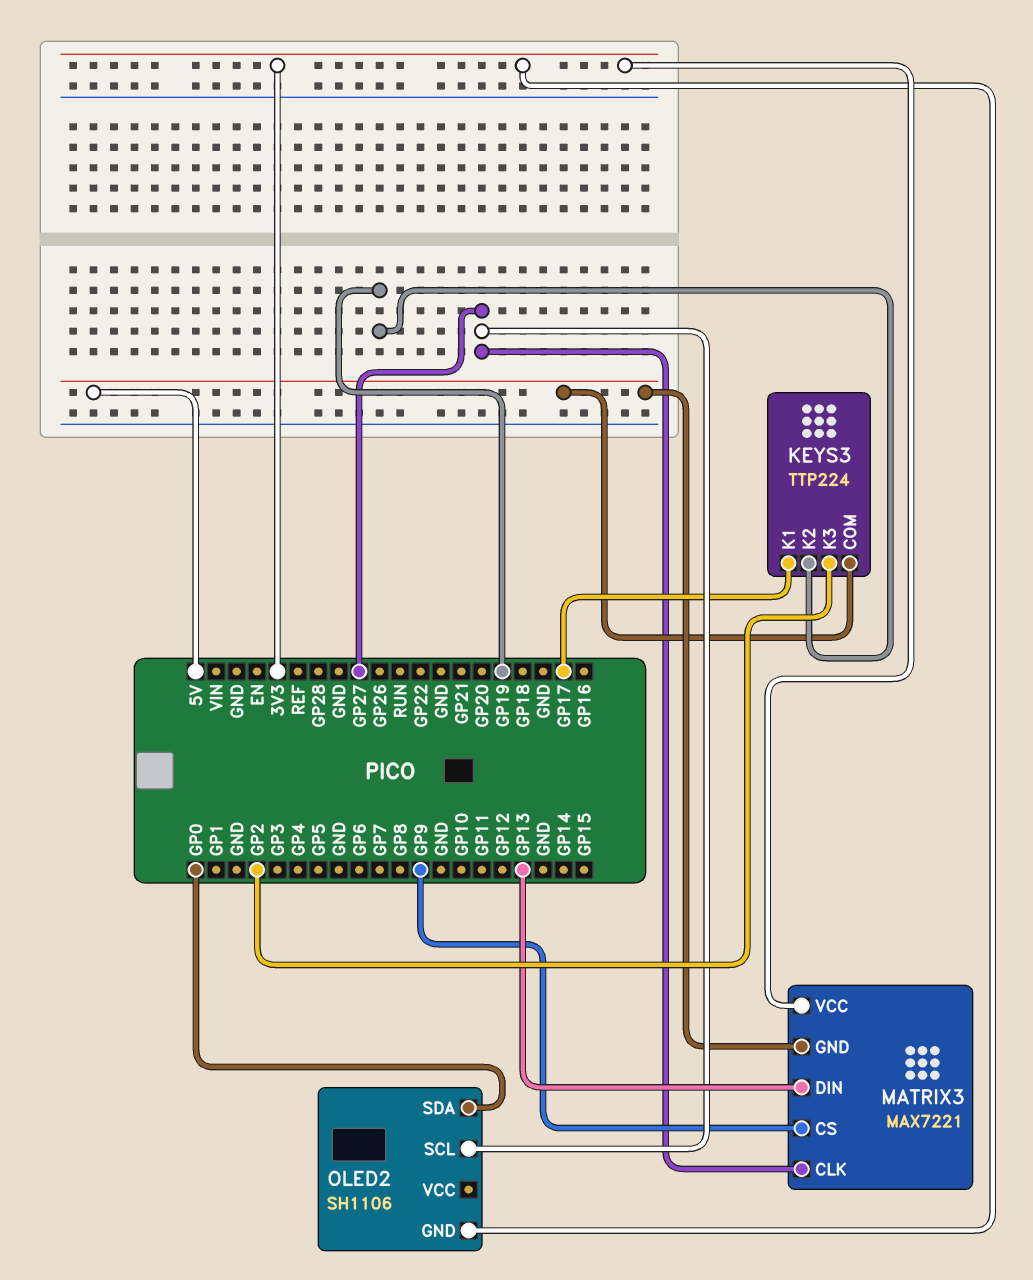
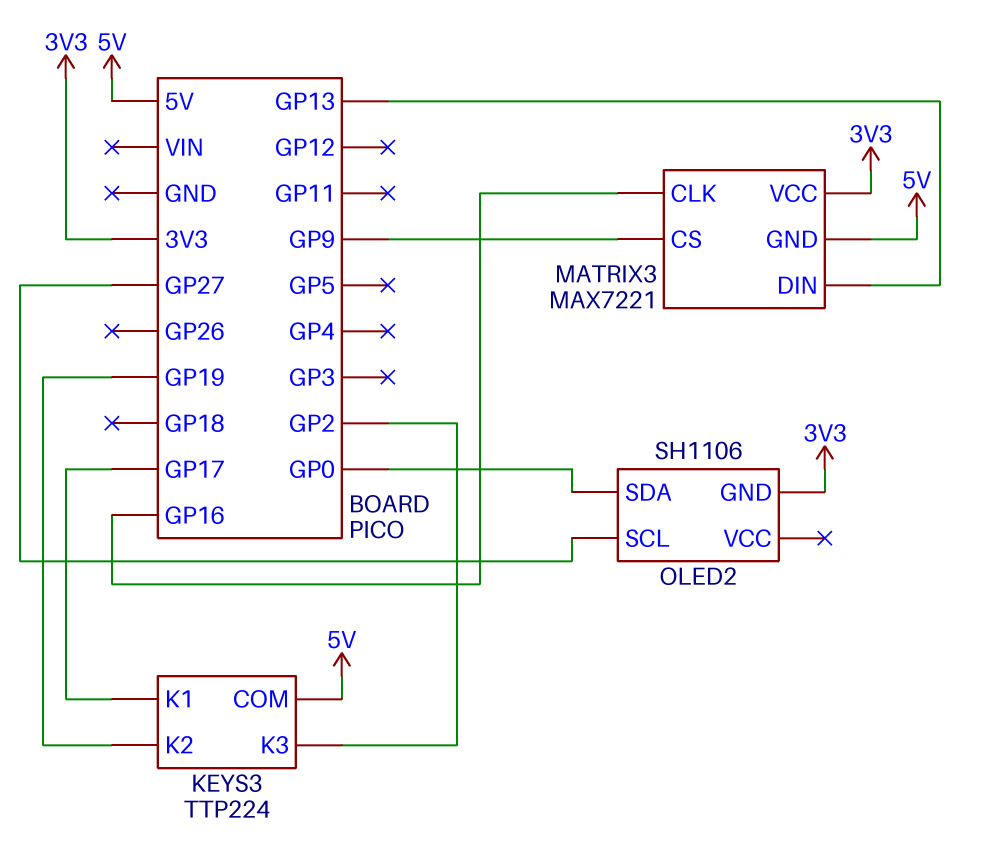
MATRIX3 pin CLK: GP27 -> GP16

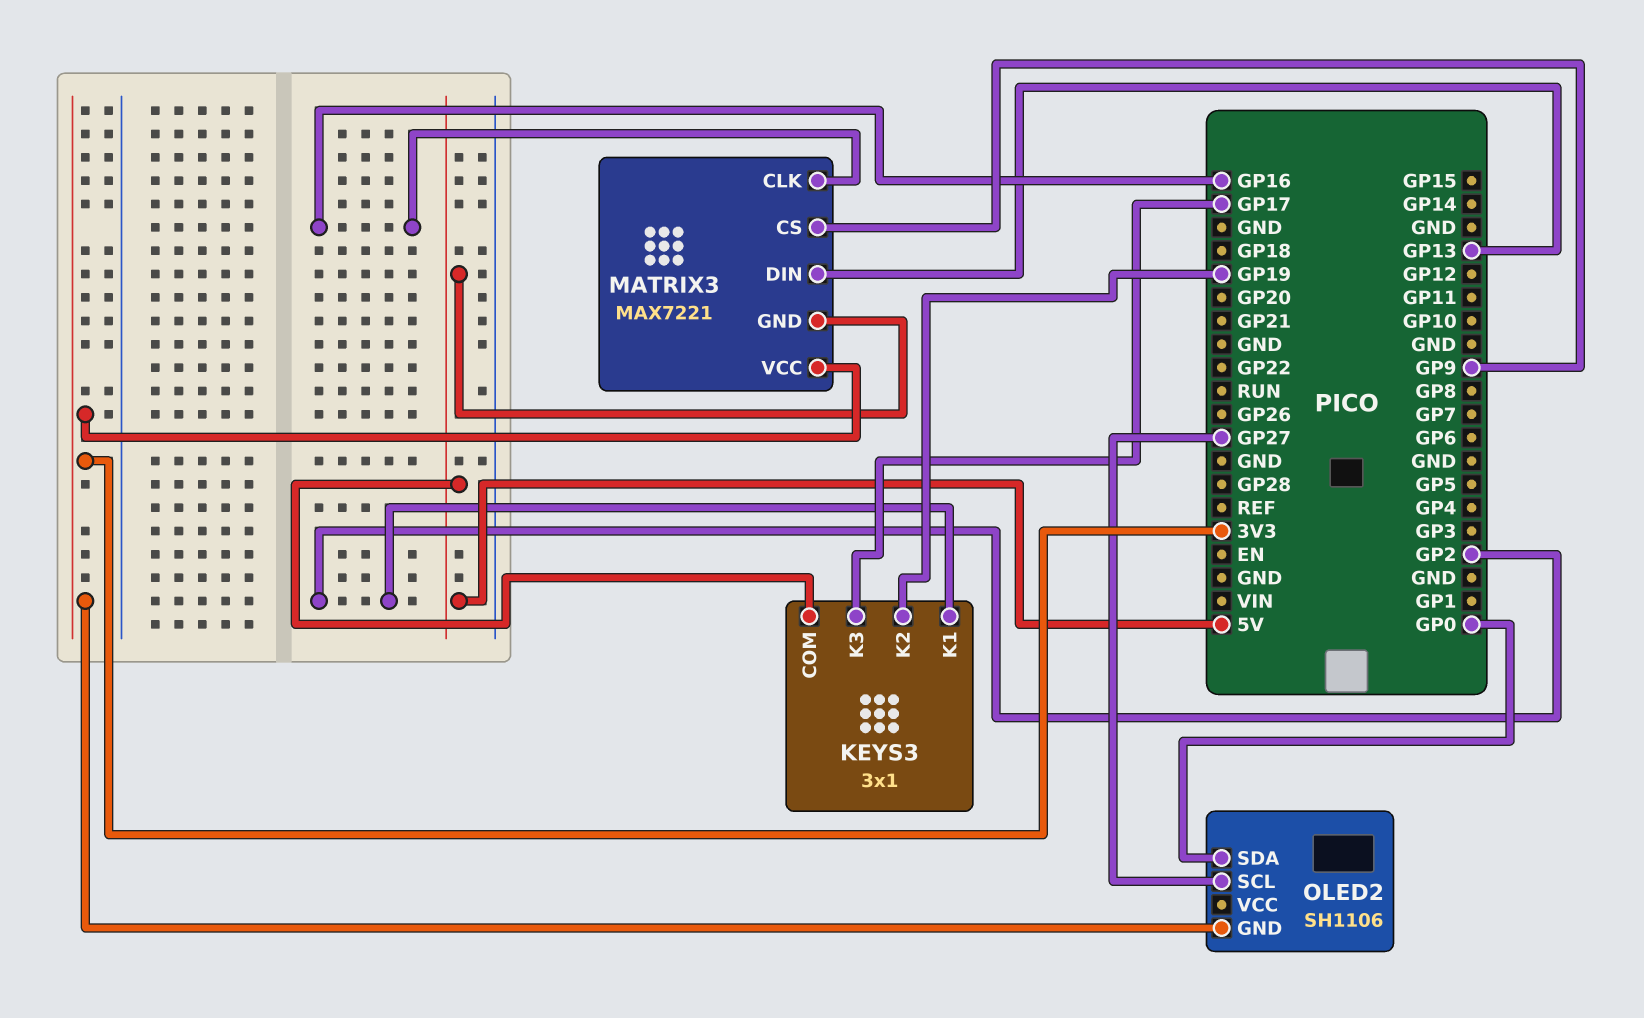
KEYS3: TTP224 -> 3x1
KEYS3 pin K1: GP17 -> GP2
KEYS3 pin K3: GP2 -> GP17

